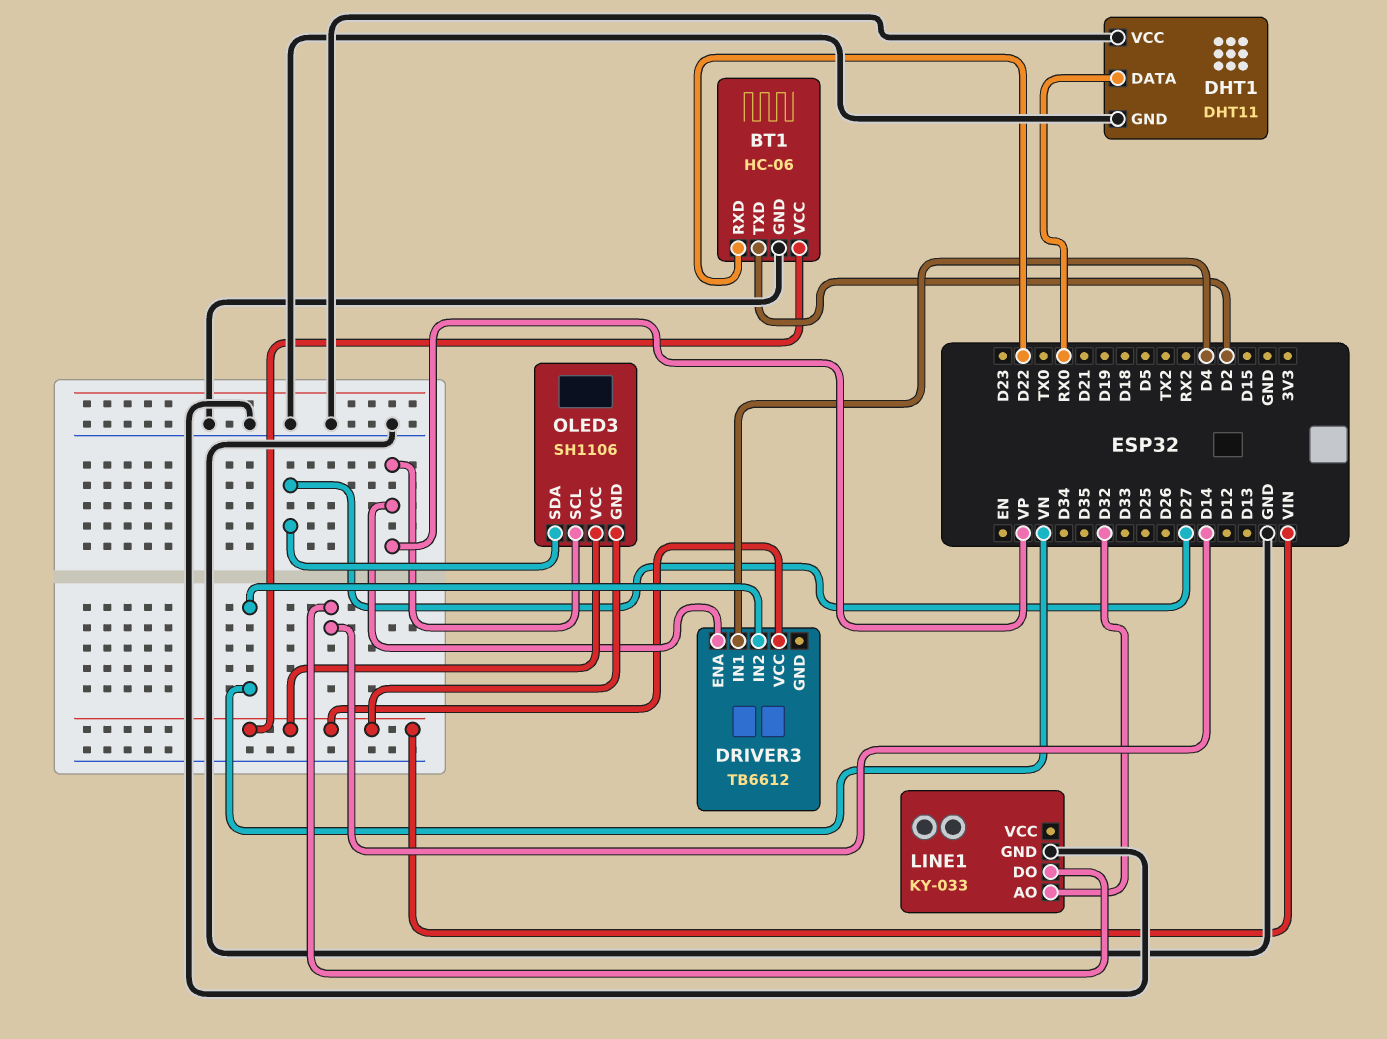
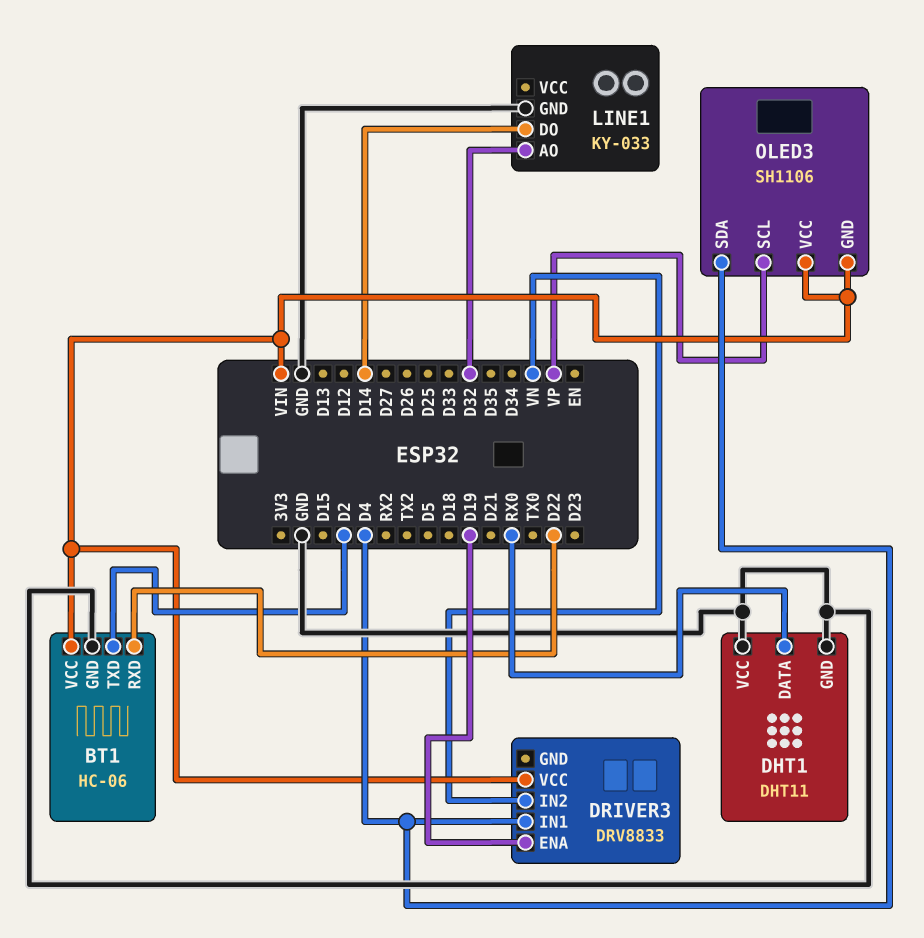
DRIVER3: TB6612 -> DRV8833
DRIVER3 pin ENA: VP -> D19
OLED3 pin SDA: D27 -> D4

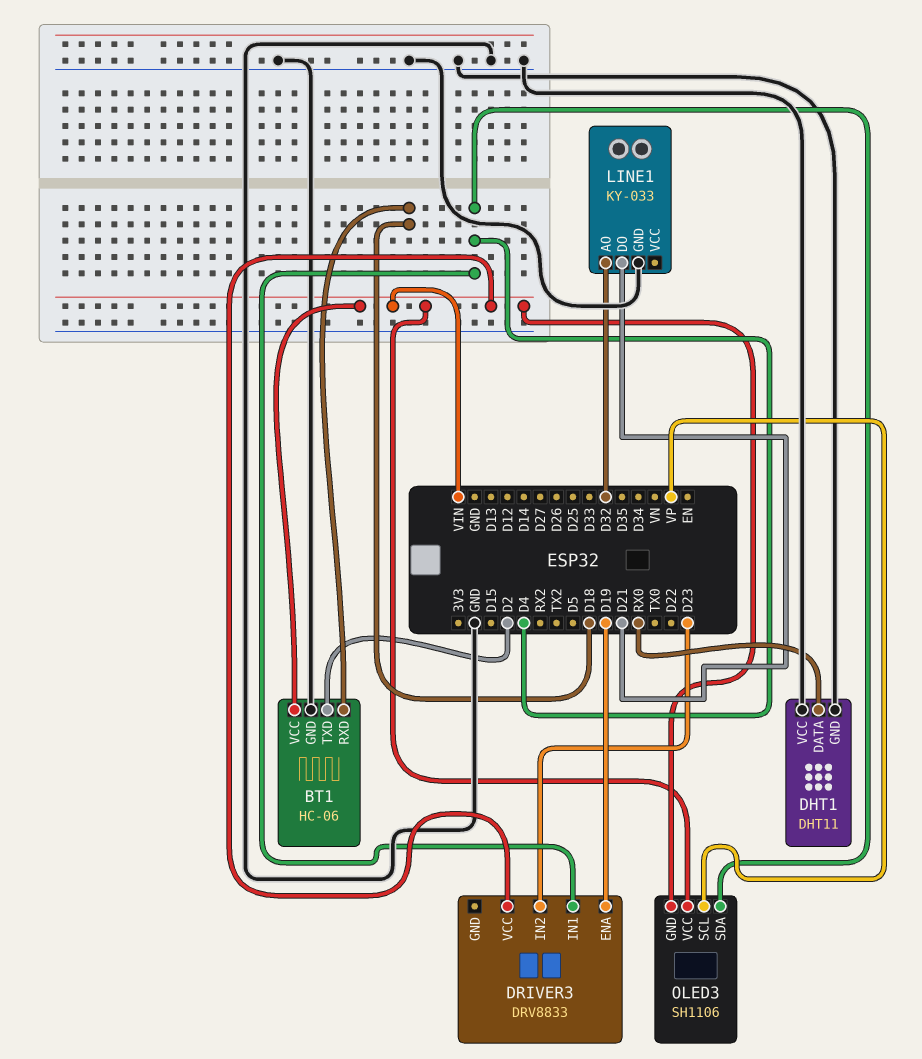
BT1 pin RXD: D22 -> D18
DRIVER3 pin IN2: VN -> D23
LINE1 pin DO: D14 -> D21

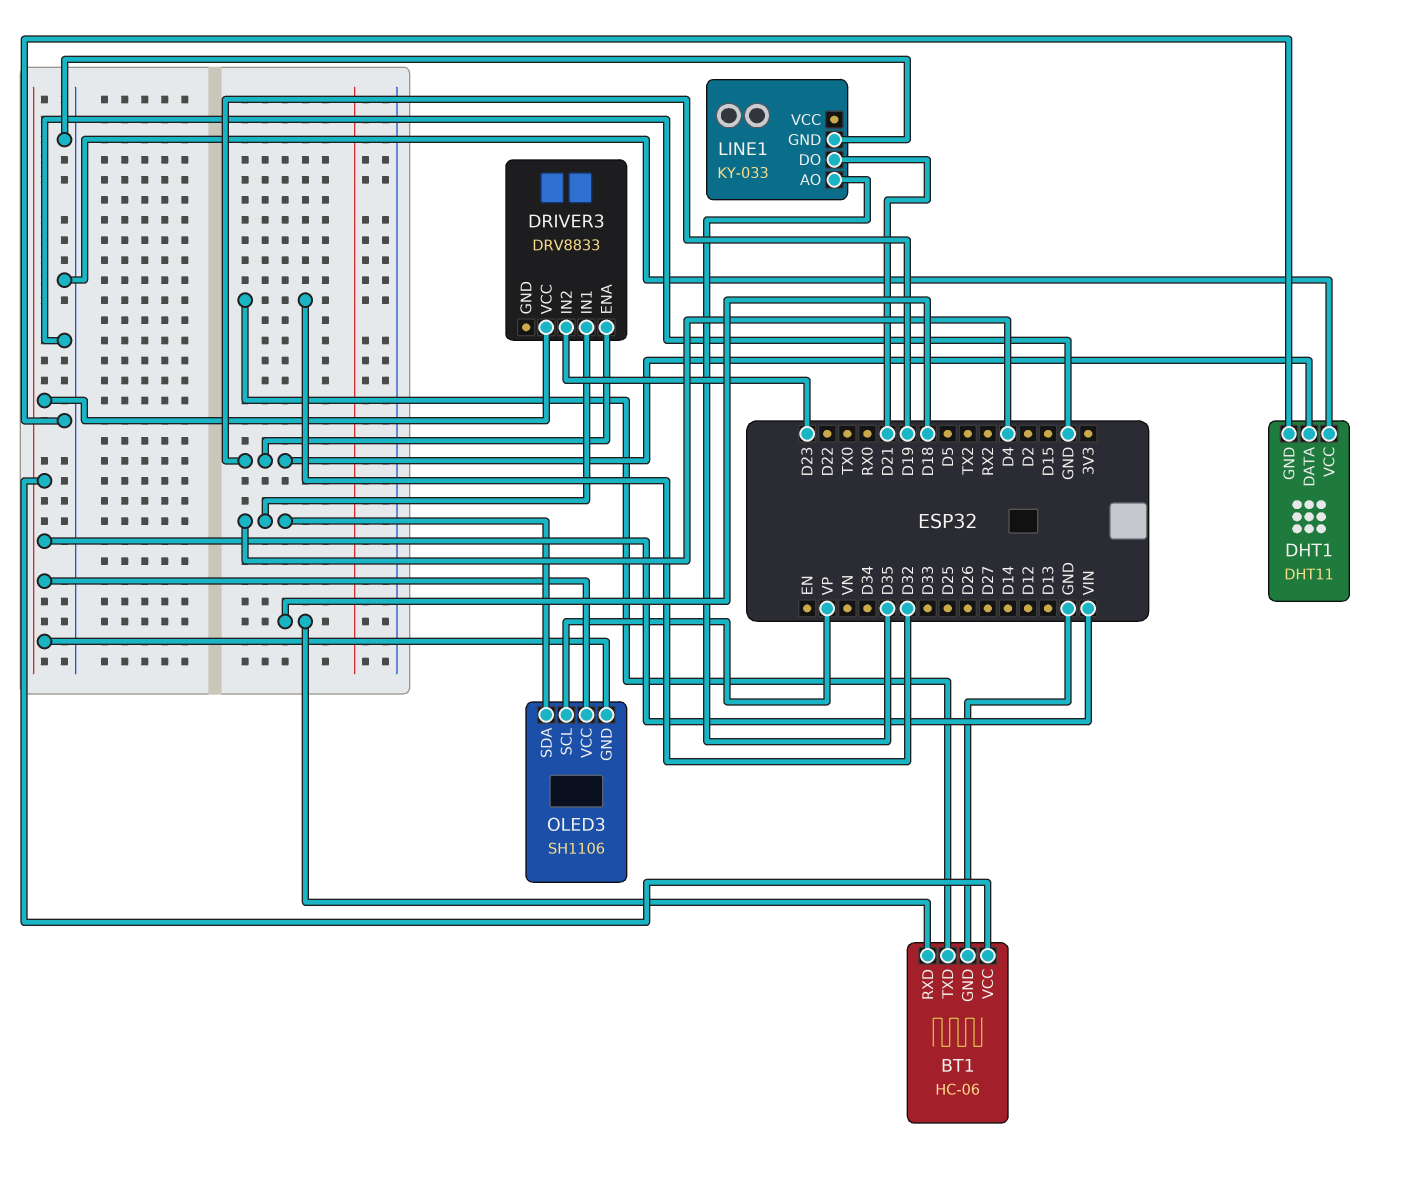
BT1 pin TXD: D2 -> D32
DHT1 pin DATA: RX0 -> D19
LINE1 pin AO: D32 -> D35

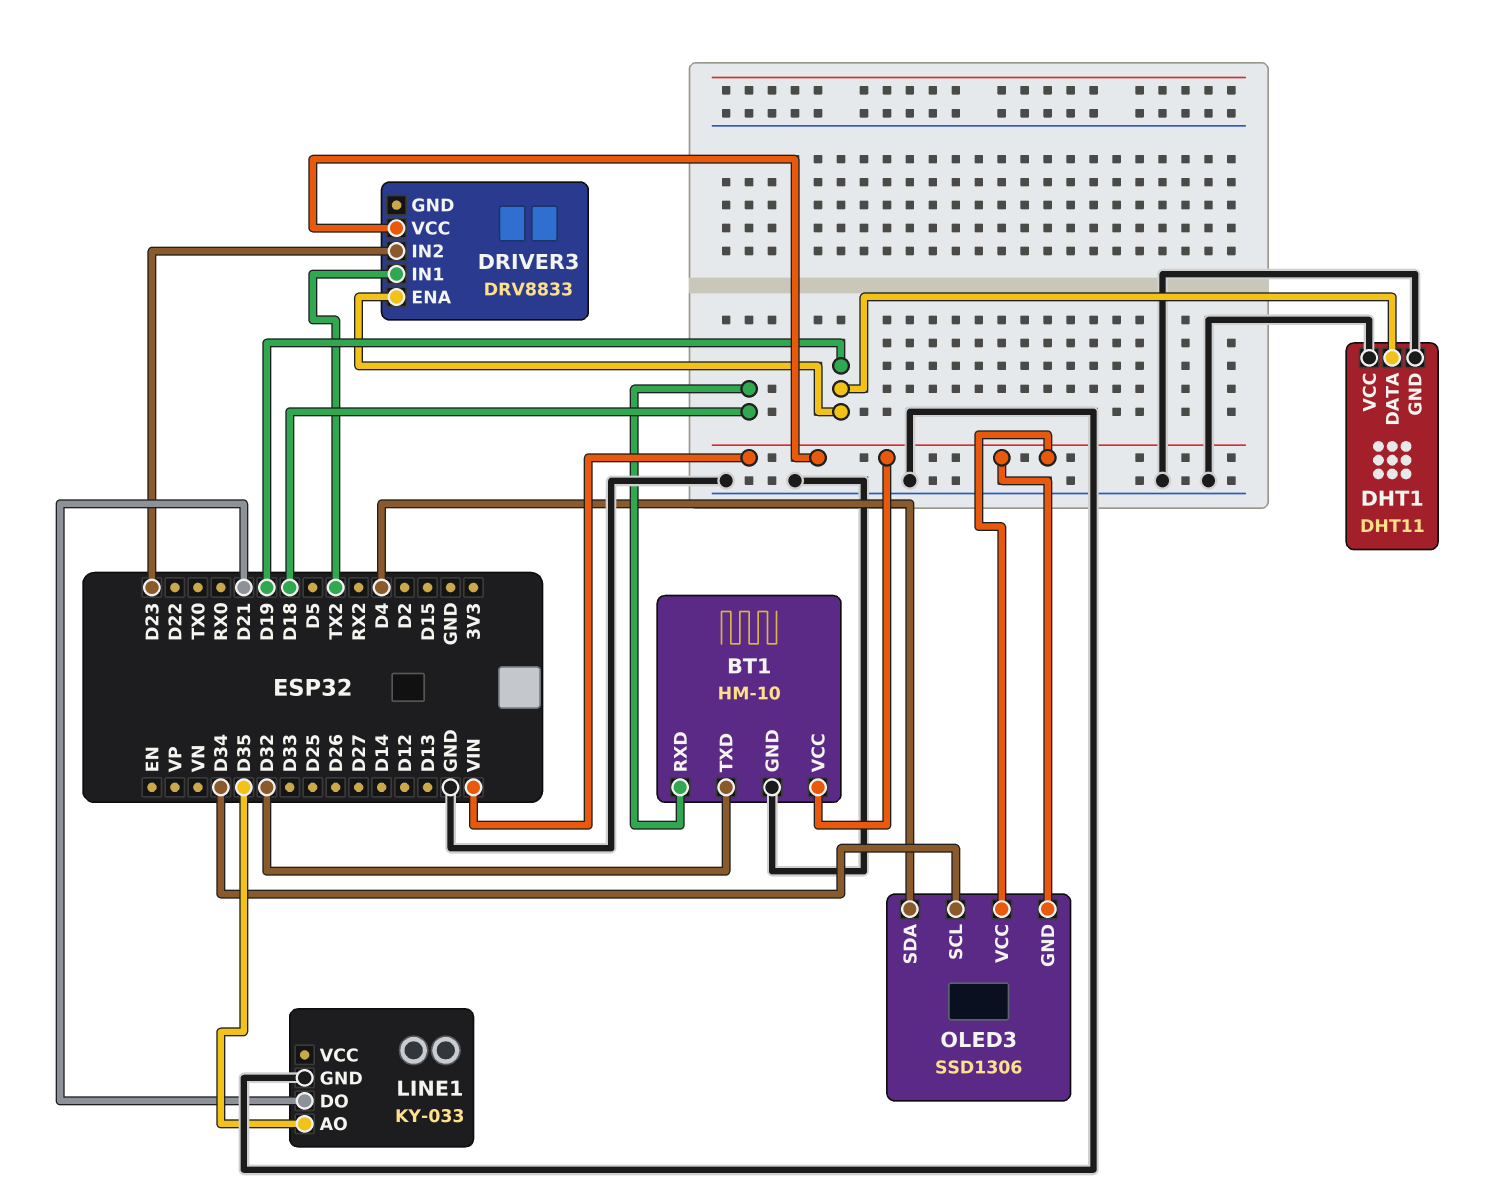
BT1: HC-06 -> HM-10
DRIVER3 pin IN1: D4 -> TX2
OLED3: SH1106 -> SSD1306
OLED3 pin SCL: VP -> D34

